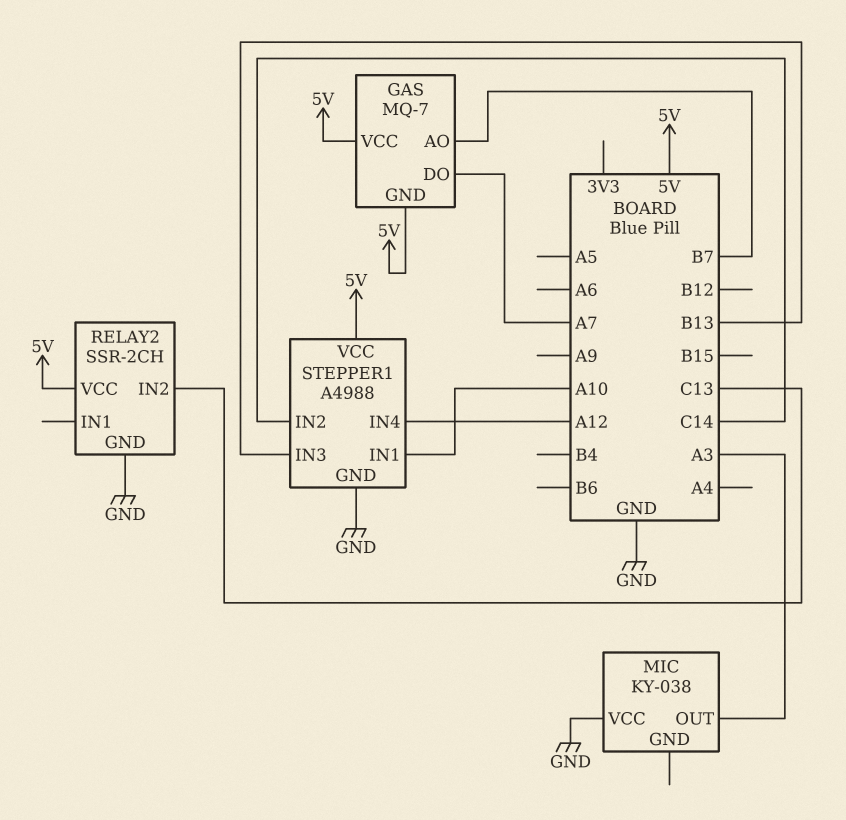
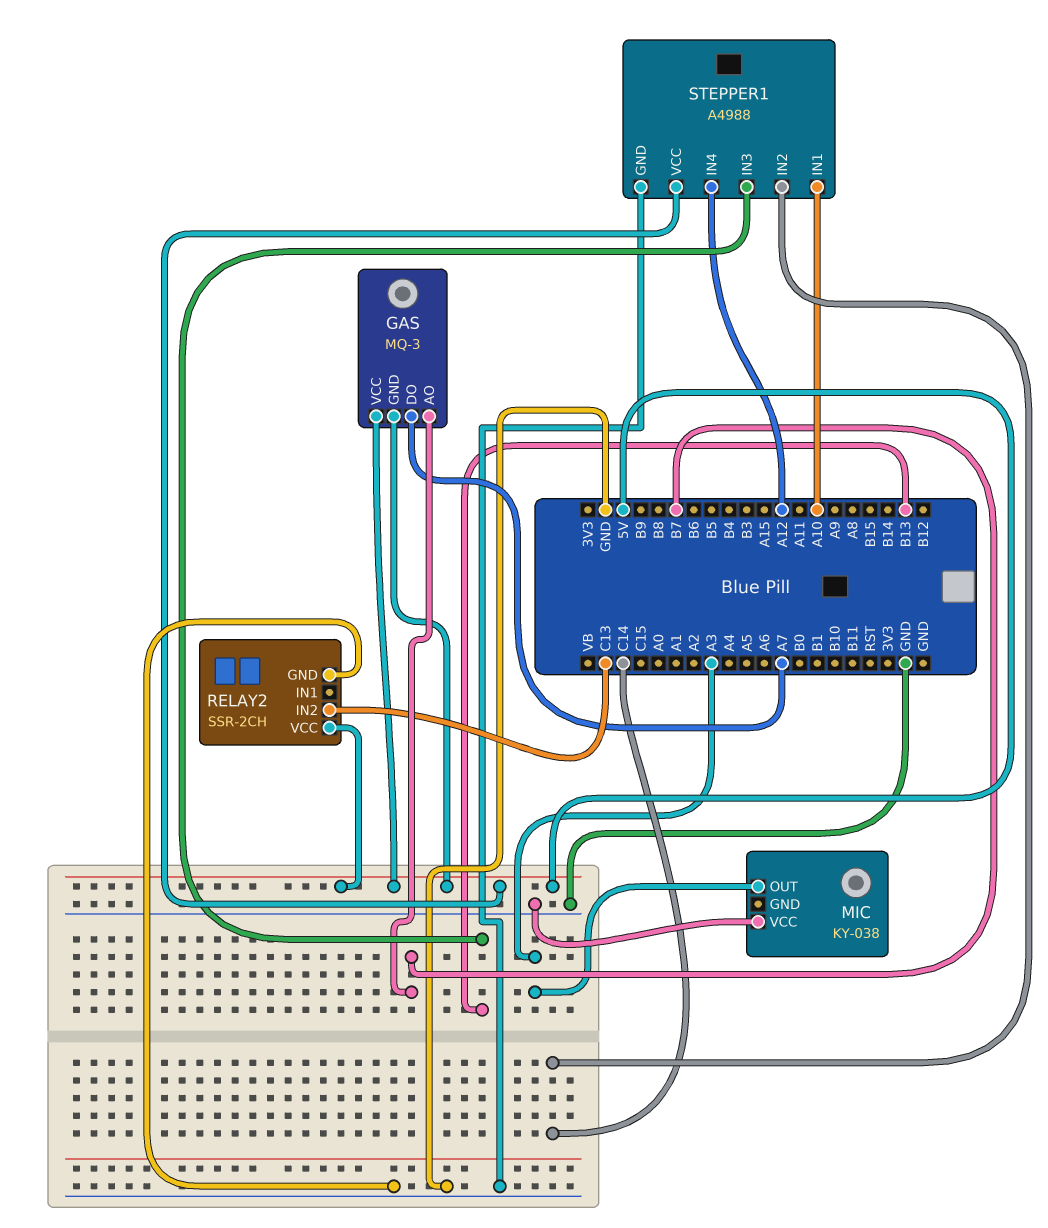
GAS: MQ-7 -> MQ-3

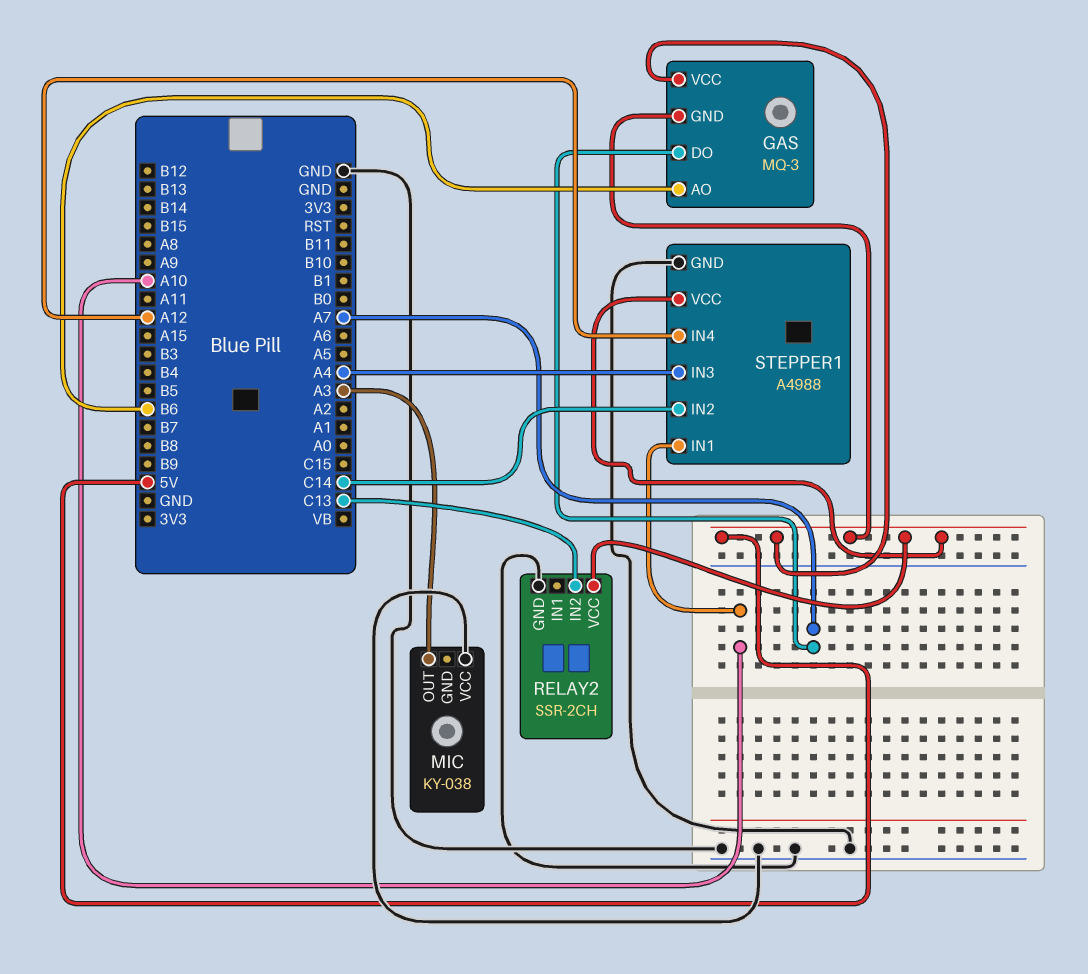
GAS pin AO: B7 -> B6
STEPPER1 pin IN3: B13 -> A4

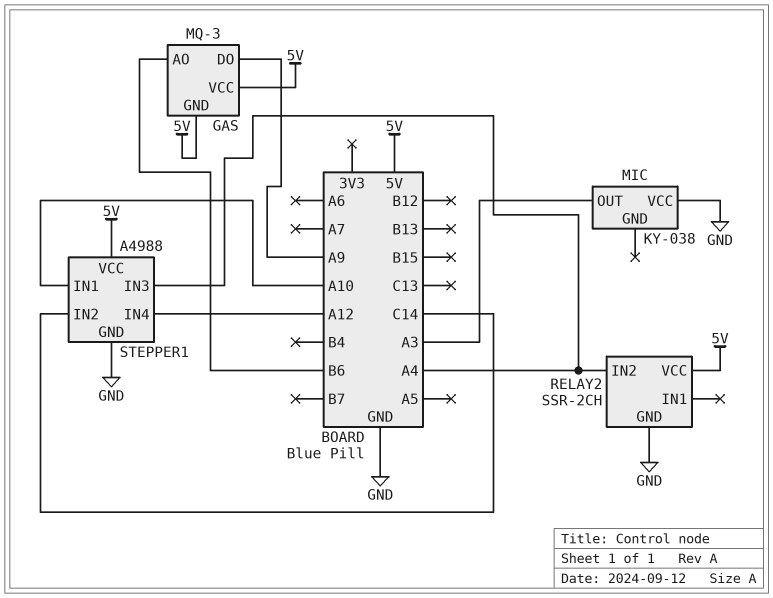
GAS pin DO: A7 -> A9
RELAY2 pin IN2: C13 -> A4

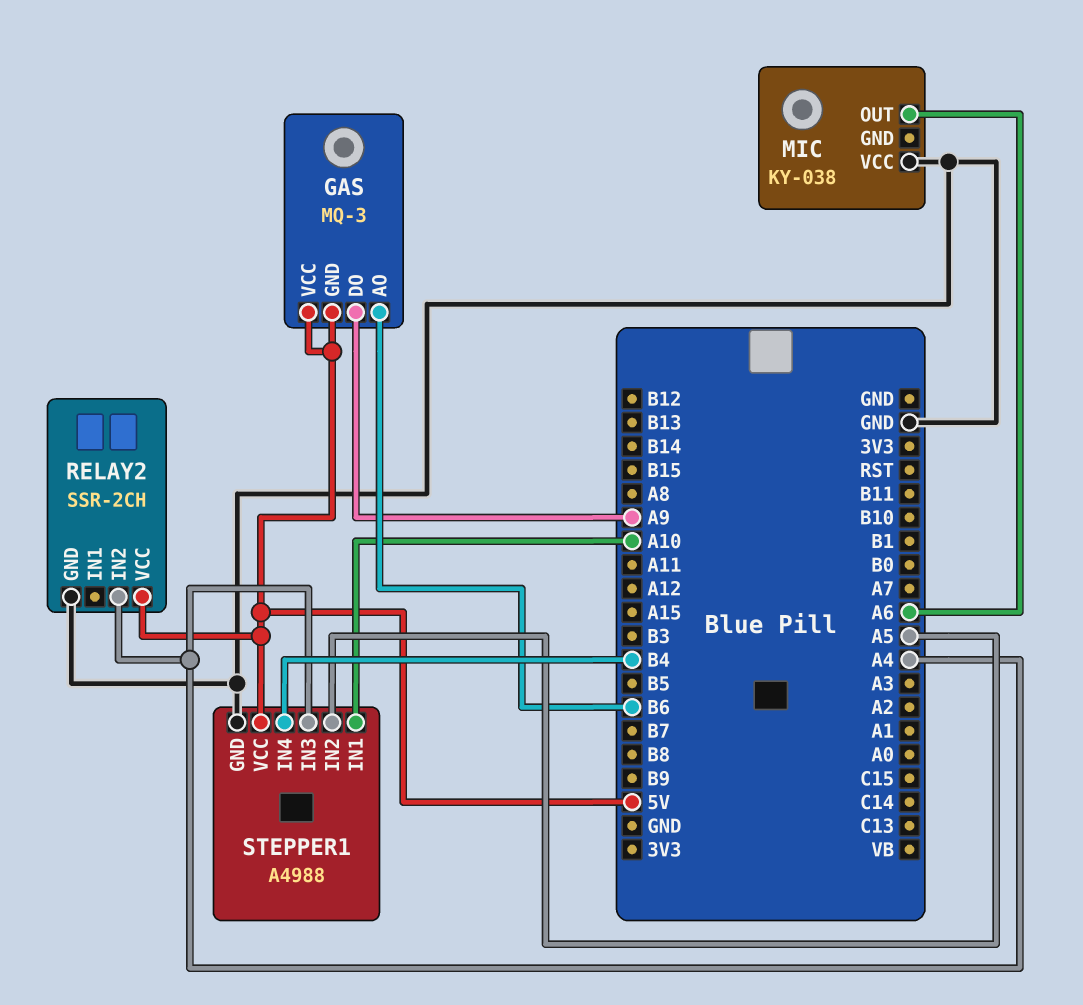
MIC pin OUT: A3 -> A6
STEPPER1 pin IN2: C14 -> A5
STEPPER1 pin IN4: A12 -> B4

